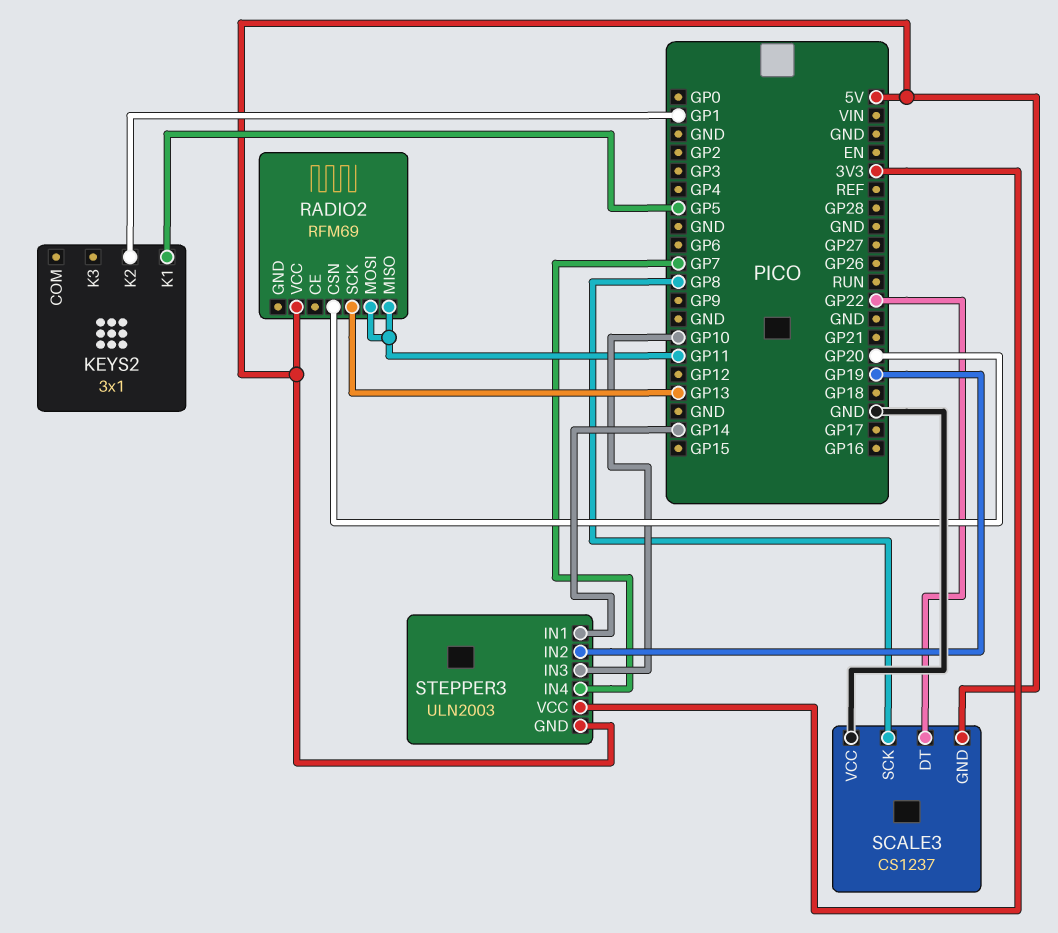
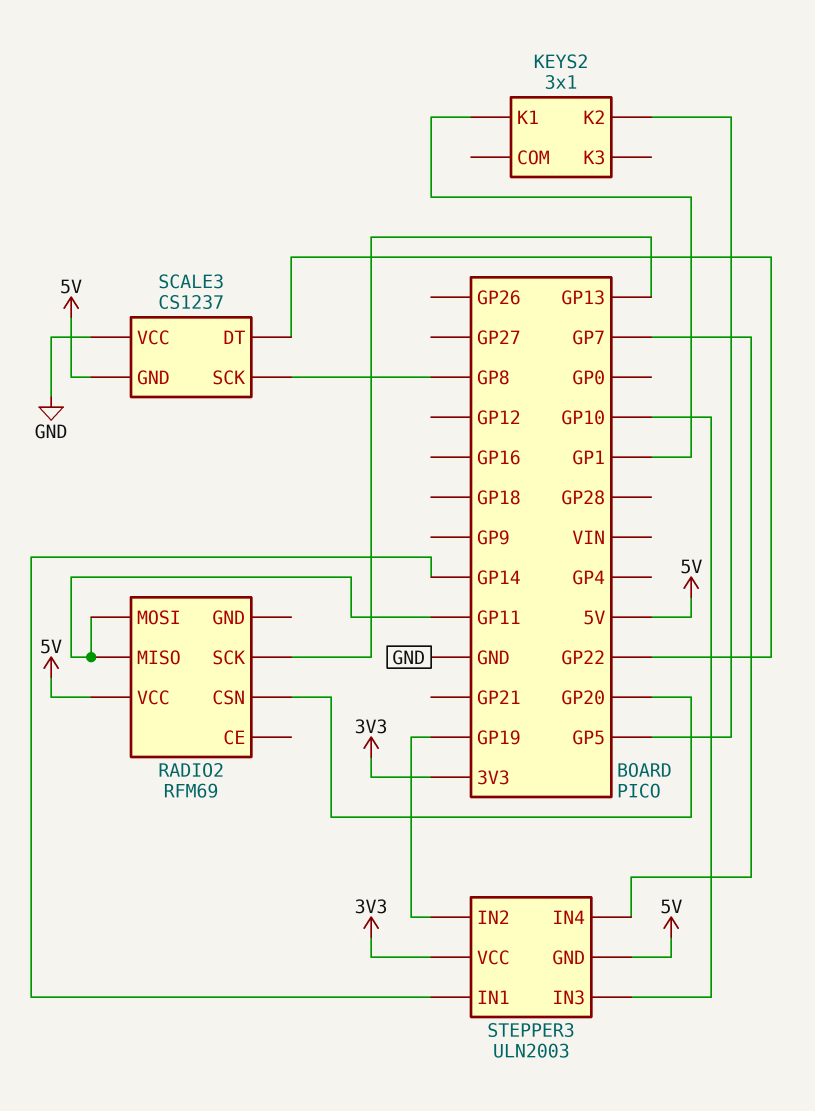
KEYS2 pin K1: GP5 -> GP1
KEYS2 pin K2: GP1 -> GP5

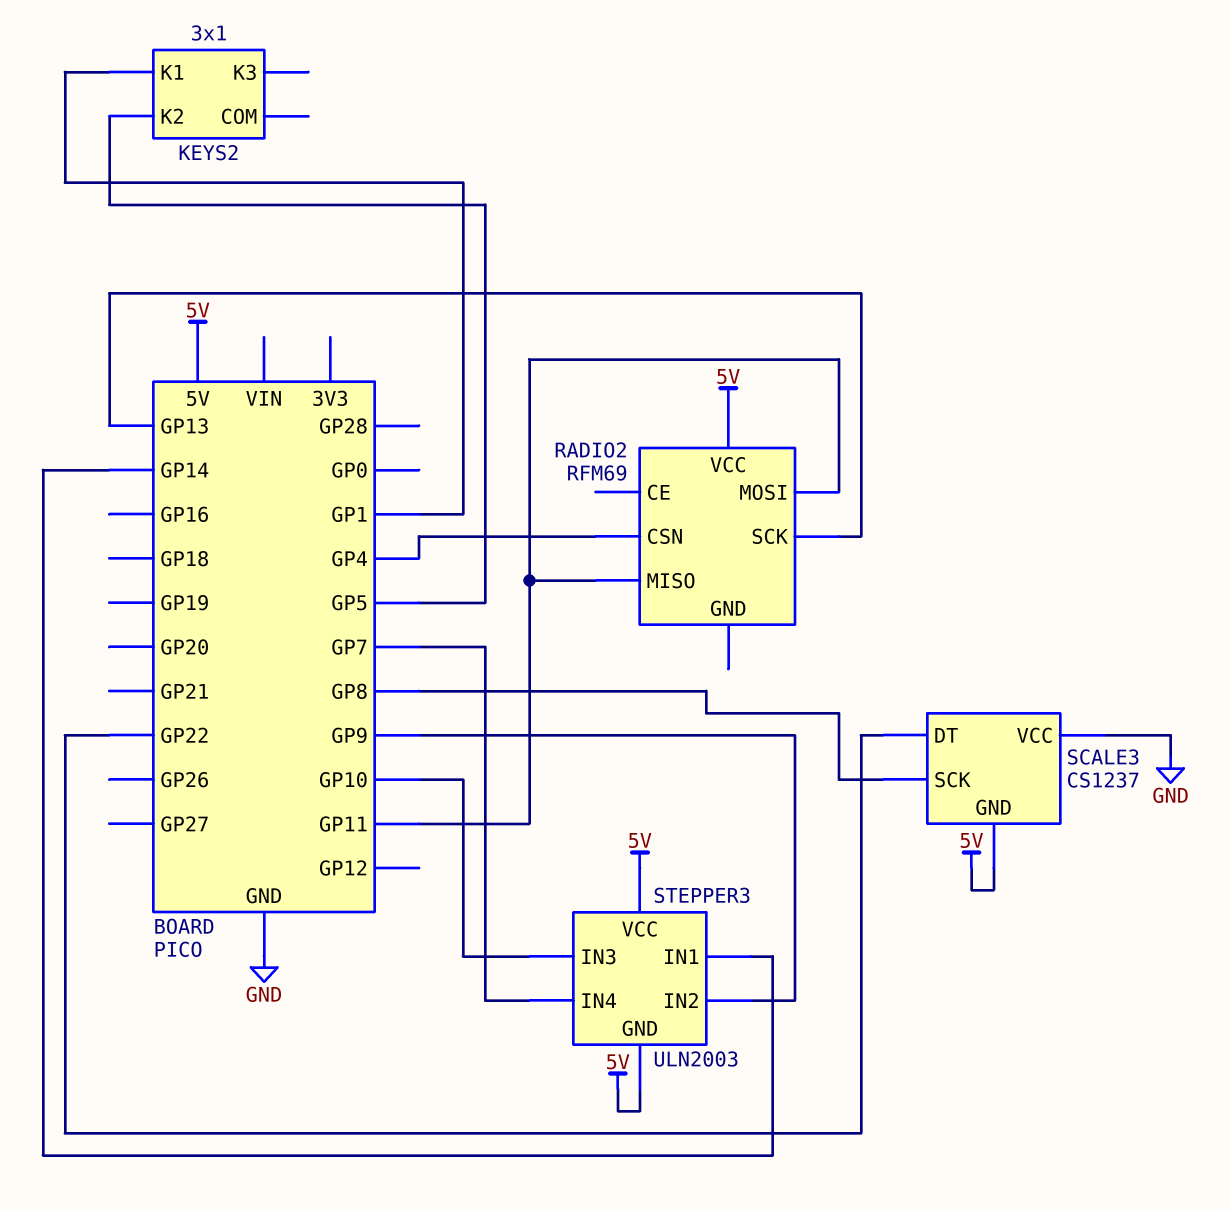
RADIO2 pin CSN: GP20 -> GP4
STEPPER3 pin IN2: GP19 -> GP9
STEPPER3 pin VCC: 3V3 -> 5V

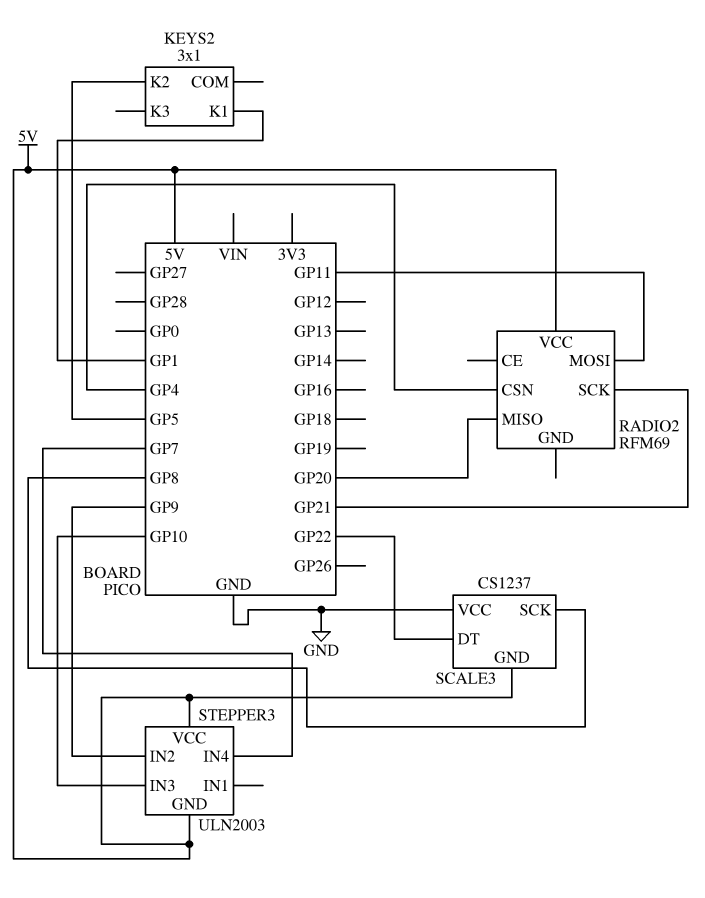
RADIO2 pin MISO: GP11 -> GP20
RADIO2 pin SCK: GP13 -> GP21
STEPPER3 pin IN1: GP14 -> none

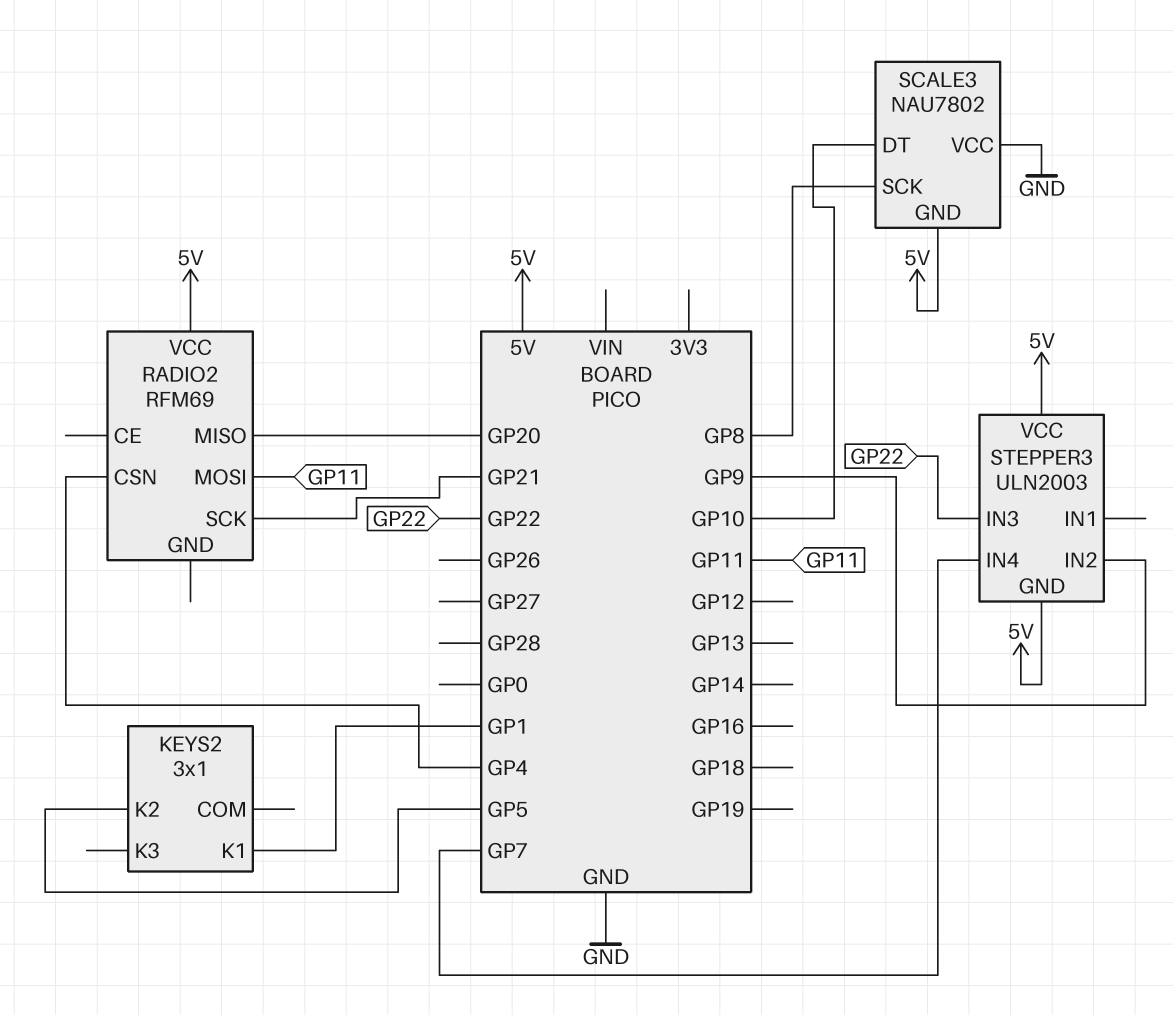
SCALE3: CS1237 -> NAU7802
SCALE3 pin DT: GP22 -> GP10
STEPPER3 pin IN3: GP10 -> GP22

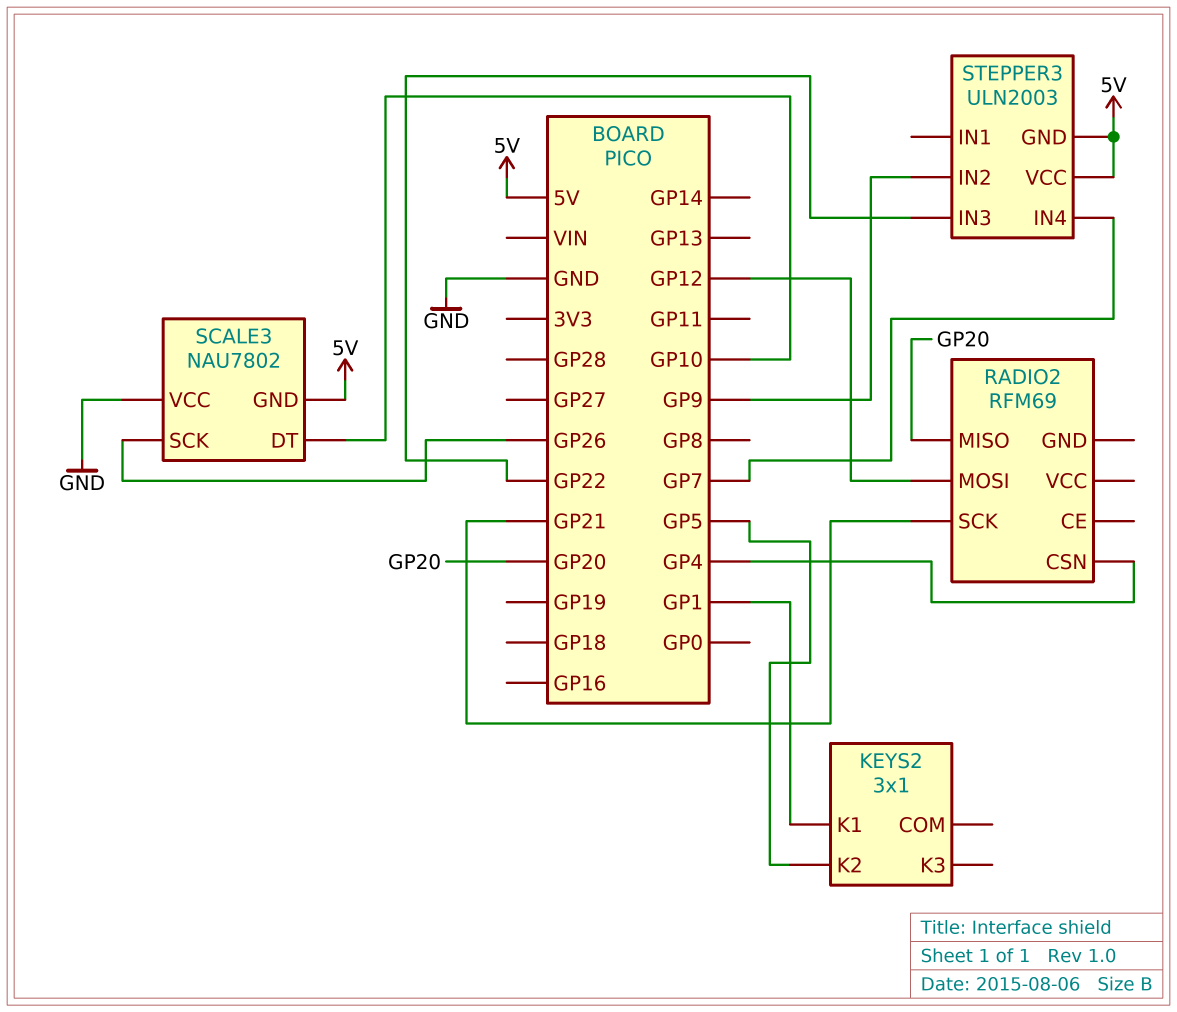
RADIO2 pin MOSI: GP11 -> GP12
RADIO2 pin VCC: 5V -> none
SCALE3 pin SCK: GP8 -> GP26

